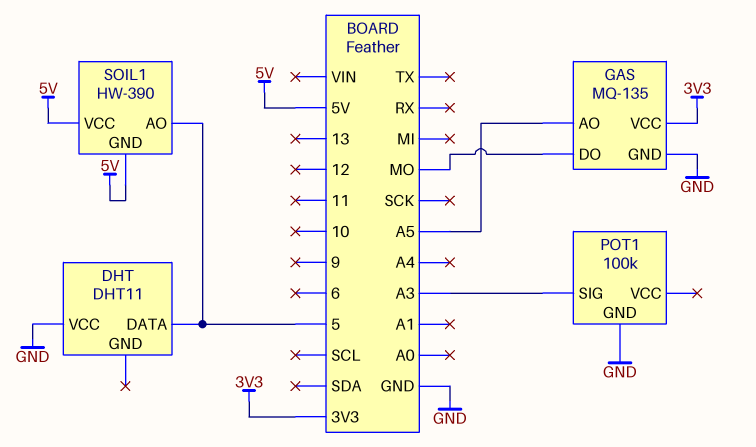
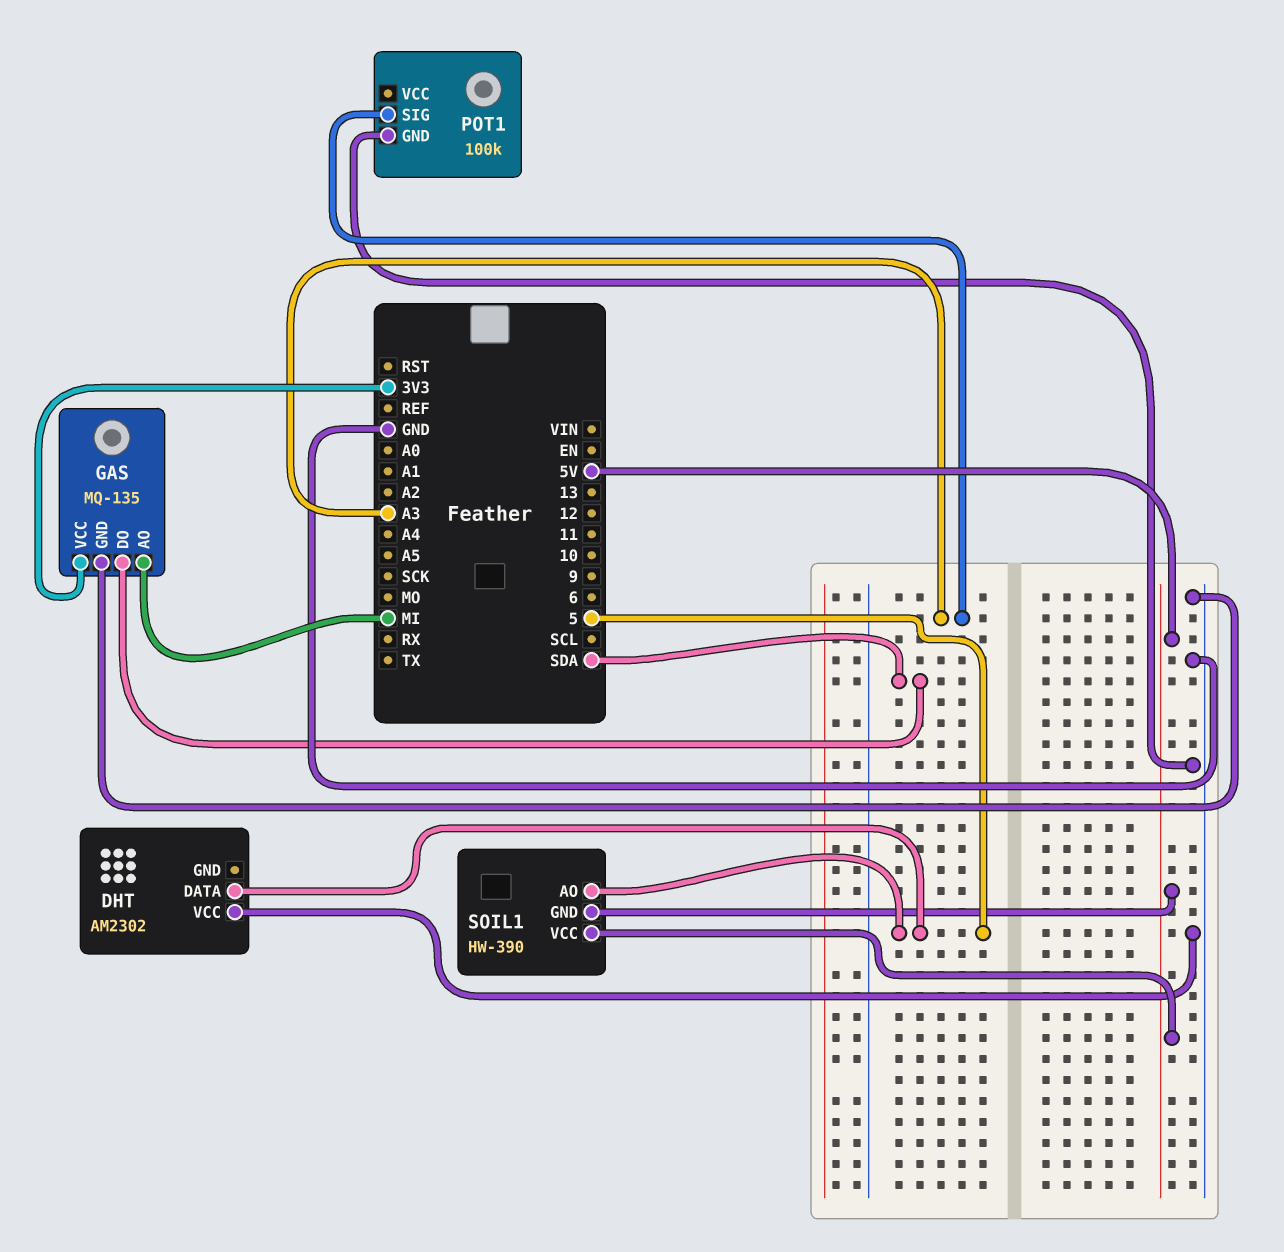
DHT: DHT11 -> AM2302
GAS pin AO: A5 -> MI
GAS pin DO: MO -> SDA

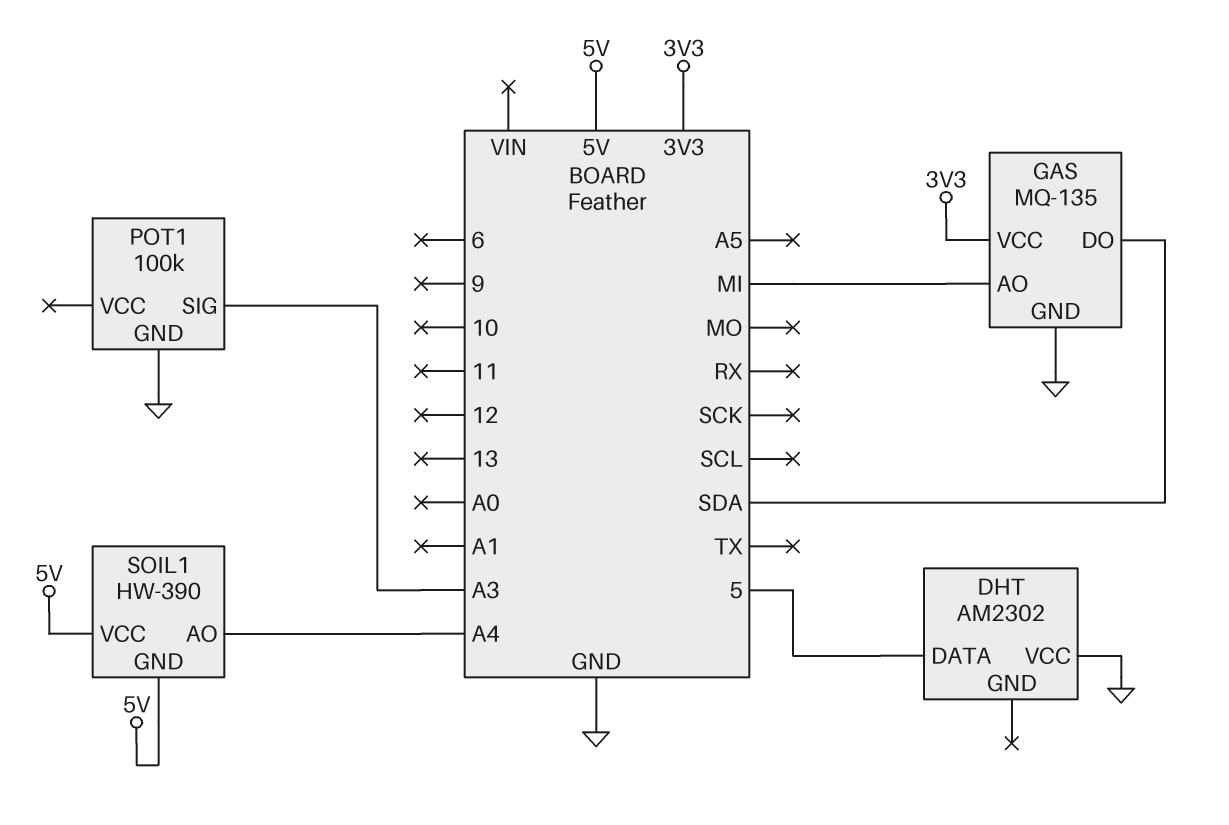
SOIL1 pin AO: 5 -> A4

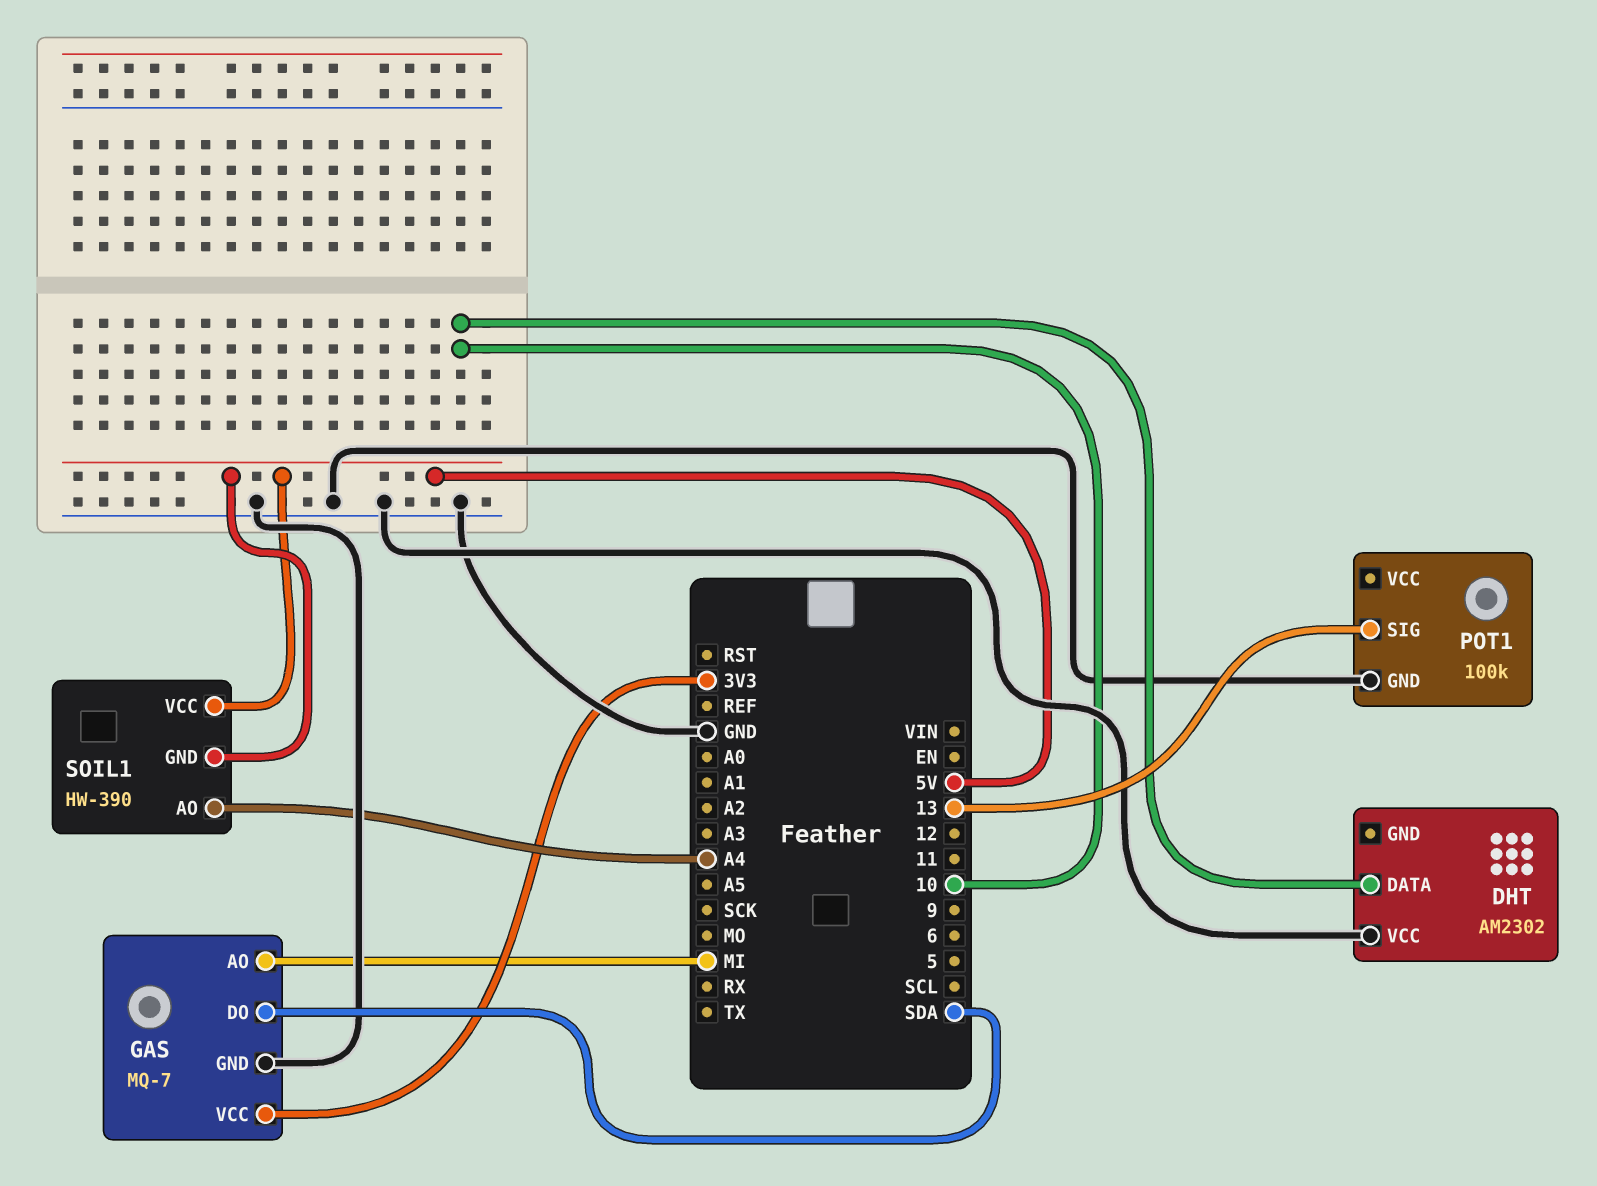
DHT pin DATA: 5 -> 10
GAS: MQ-135 -> MQ-7
POT1 pin SIG: A3 -> 13

